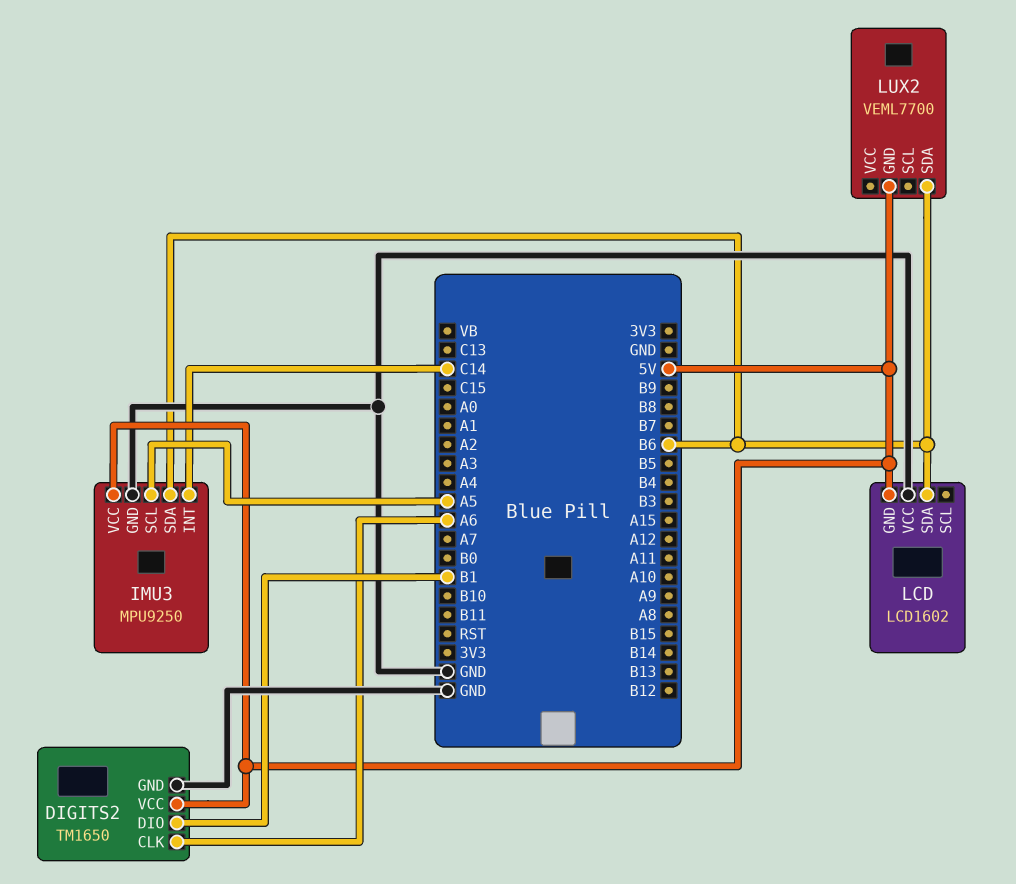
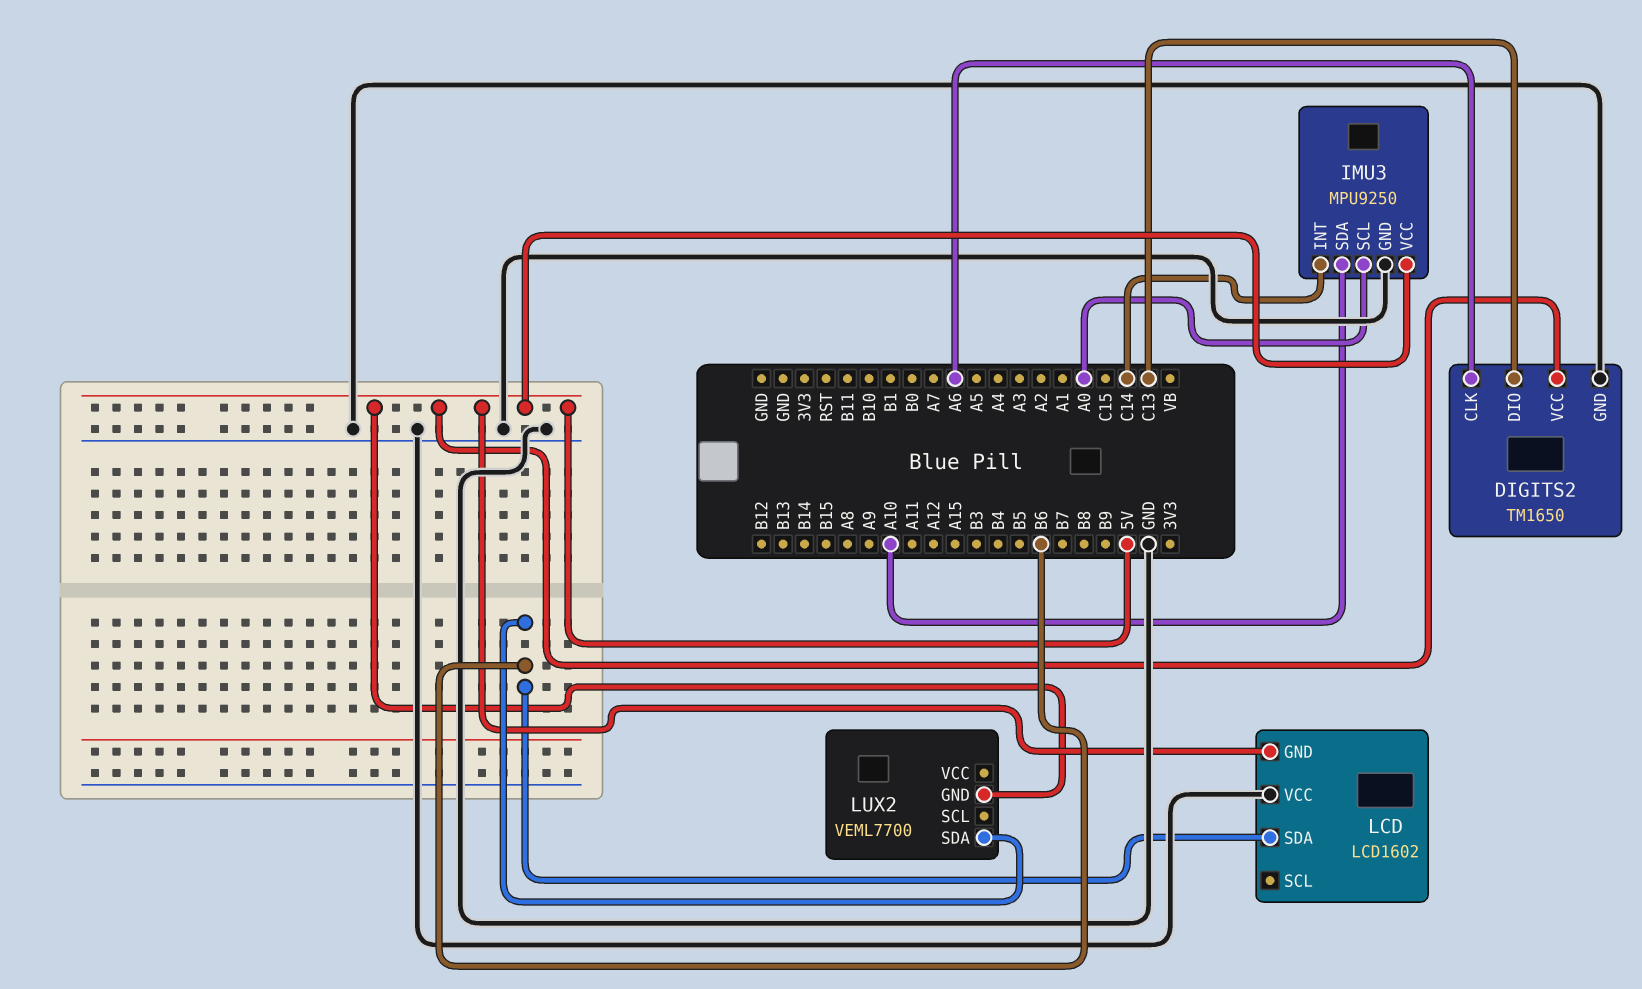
DIGITS2 pin DIO: B1 -> C13
IMU3 pin SCL: A5 -> A0
IMU3 pin SDA: B6 -> A10

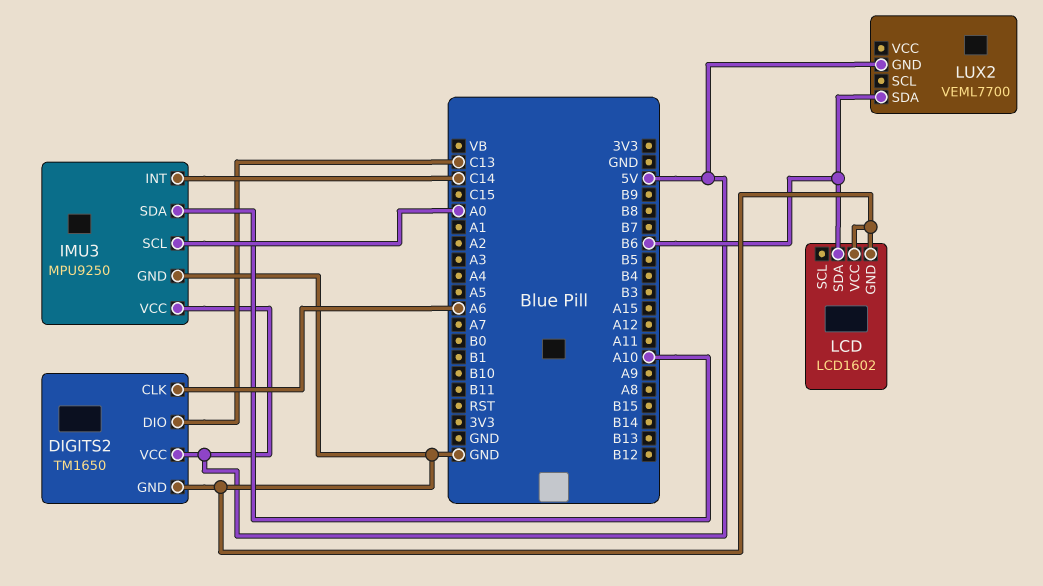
LCD pin GND: 5V -> GND

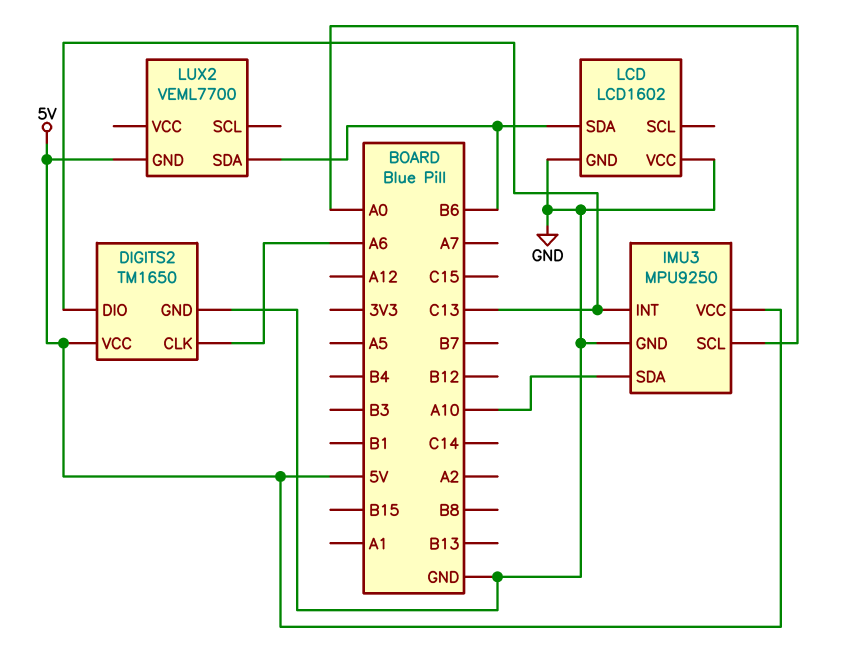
IMU3 pin INT: C14 -> C13

